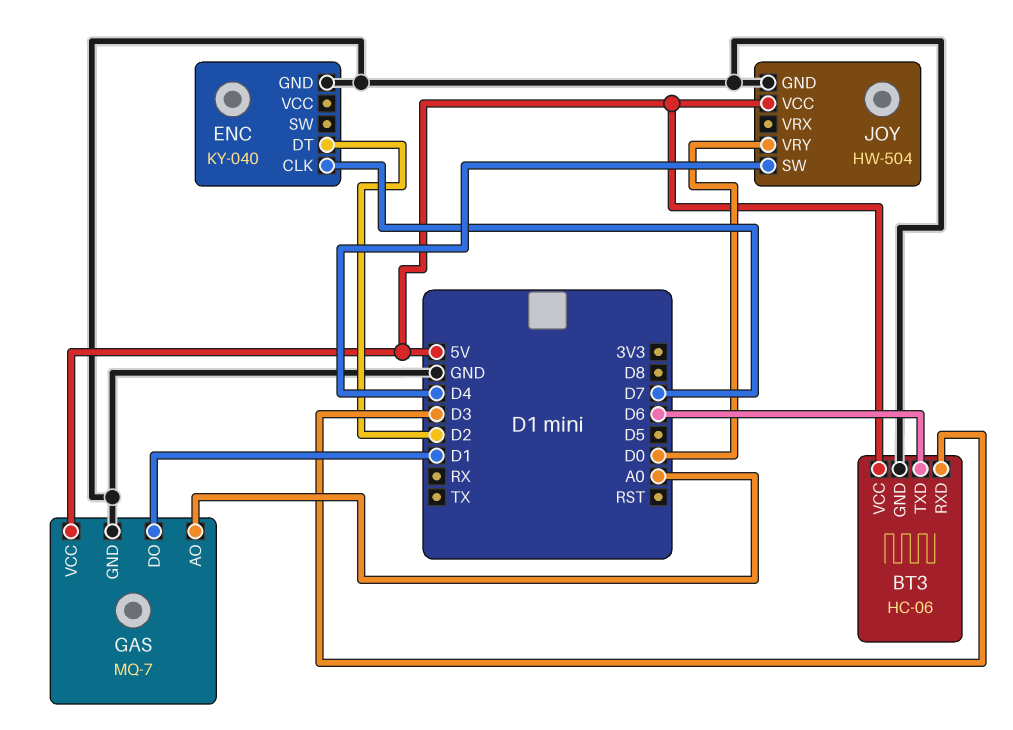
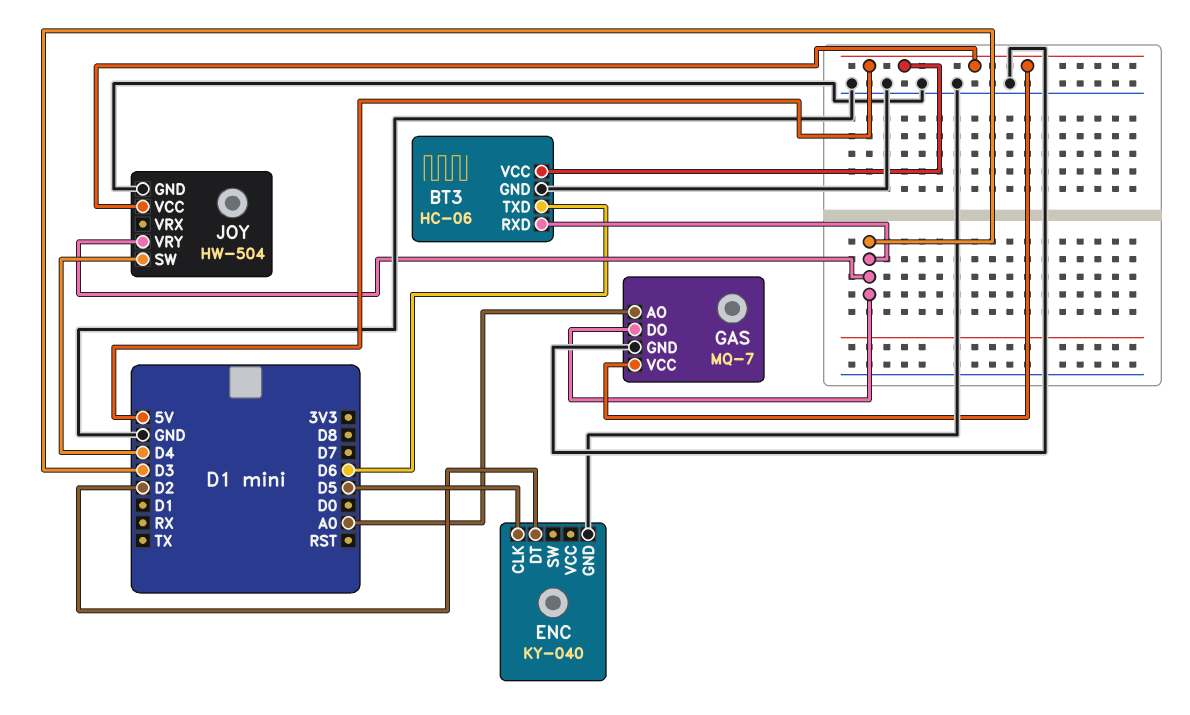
ENC pin CLK: D7 -> D5
GAS pin DO: D1 -> D3
JOY pin VRY: D0 -> D3

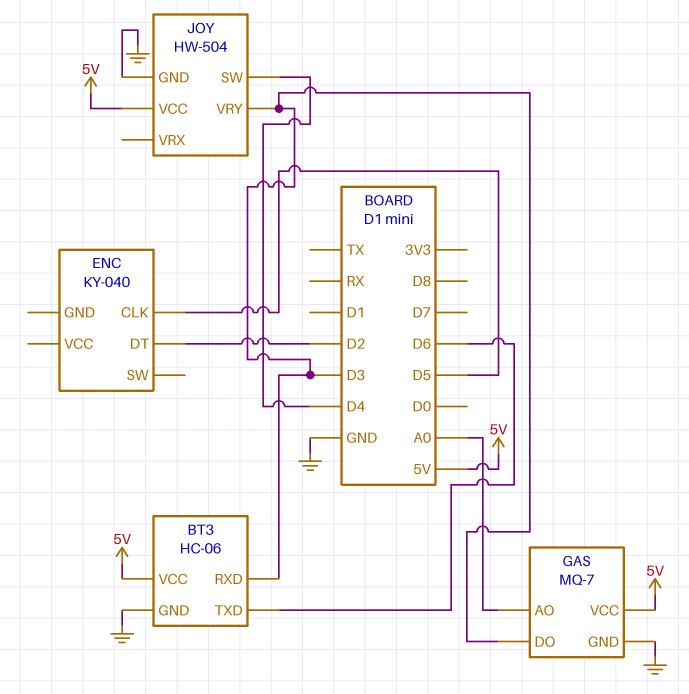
ENC pin GND: GND -> none

